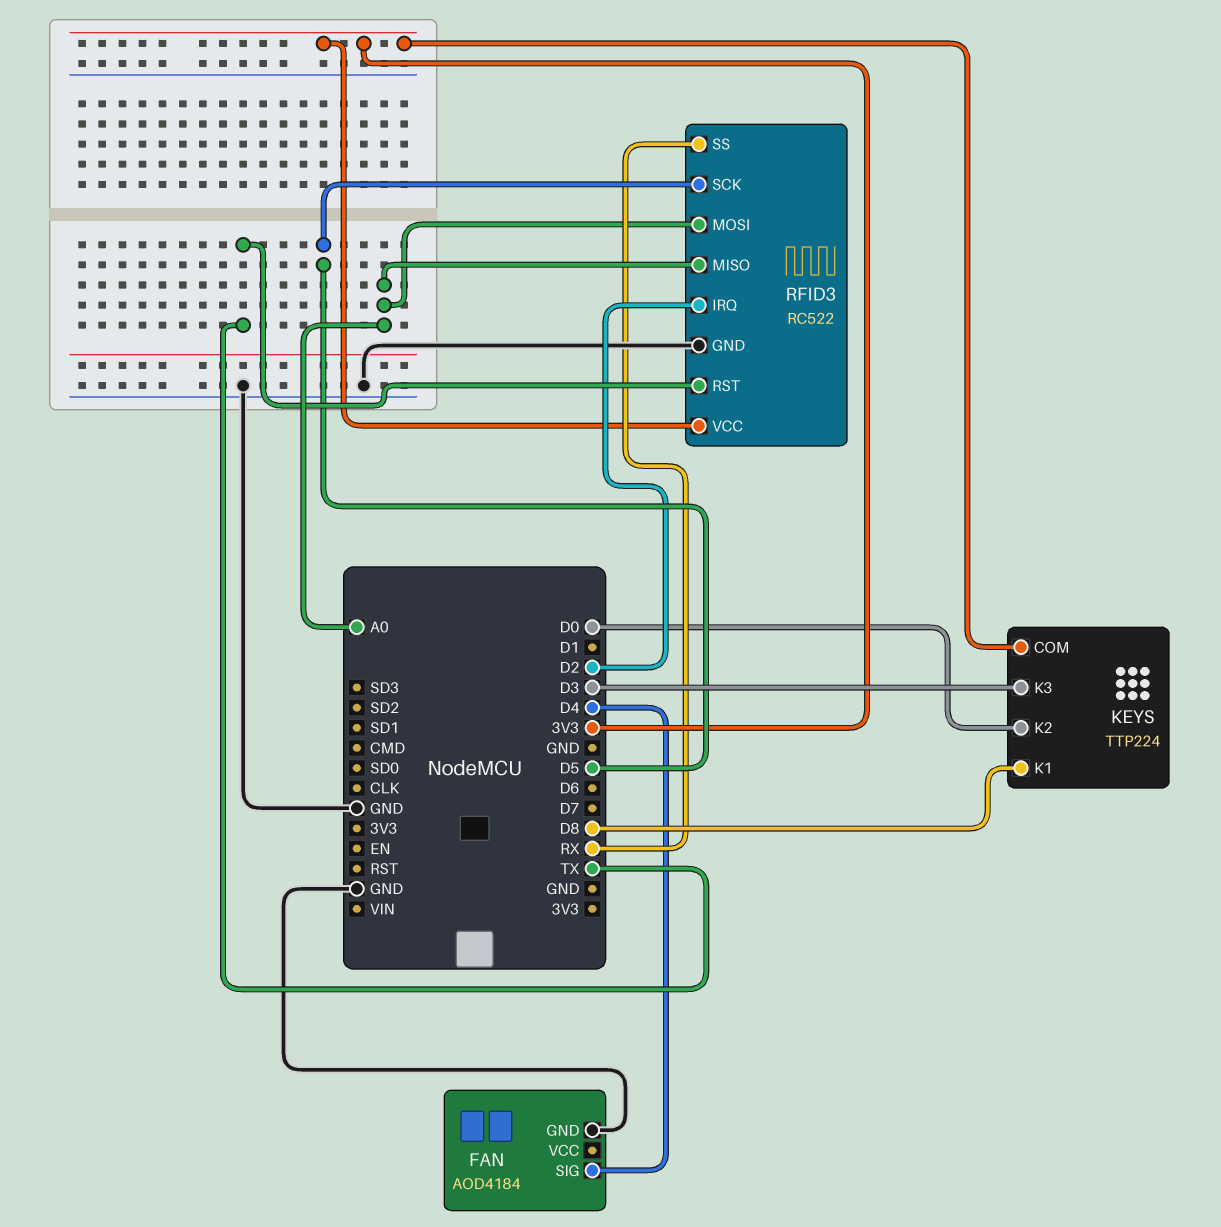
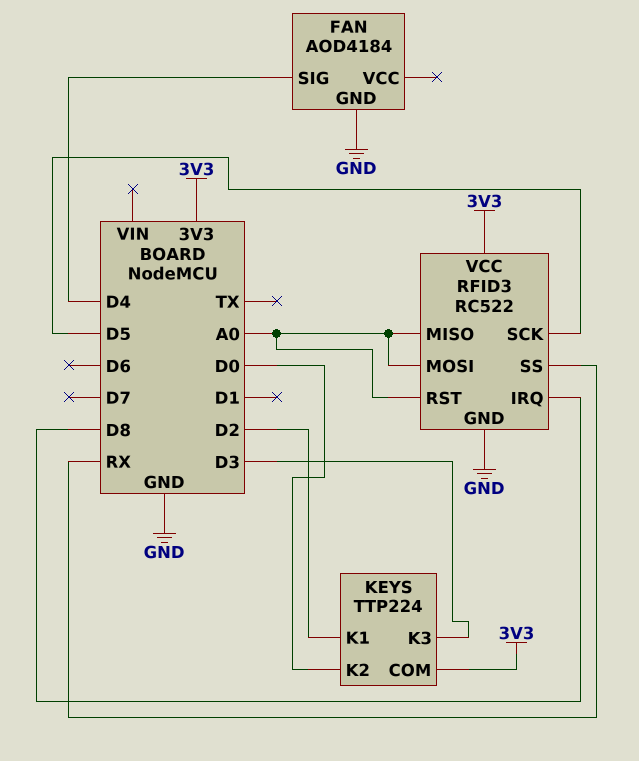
KEYS pin K1: D8 -> D2
RFID3 pin IRQ: D2 -> D8
RFID3 pin RST: TX -> A0

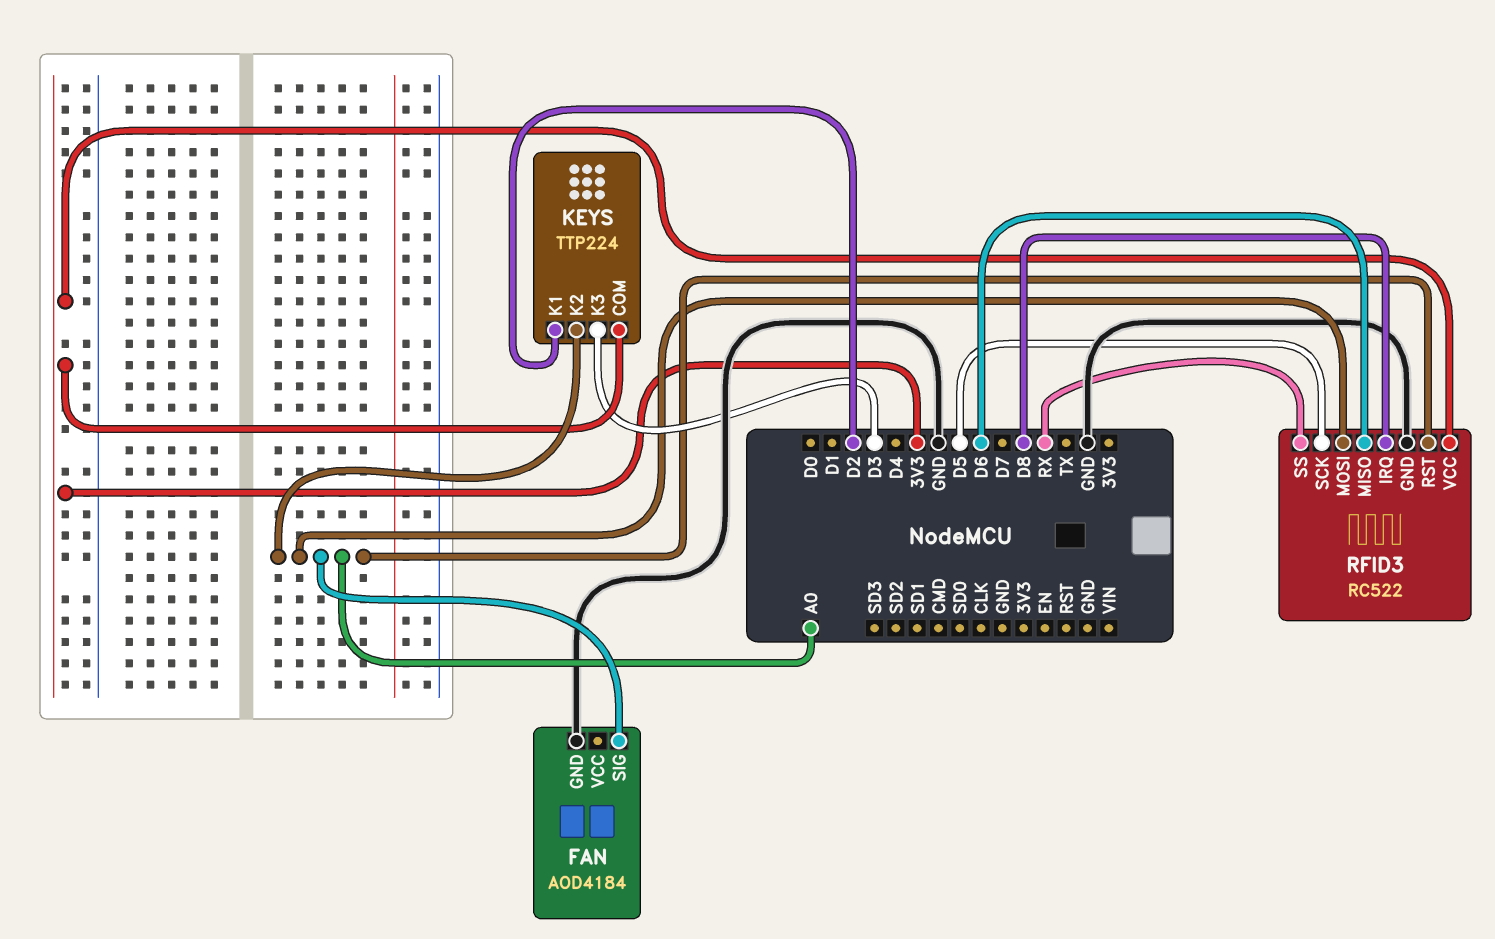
FAN pin SIG: D4 -> A0
KEYS pin K2: D0 -> A0
RFID3 pin MISO: A0 -> D6

